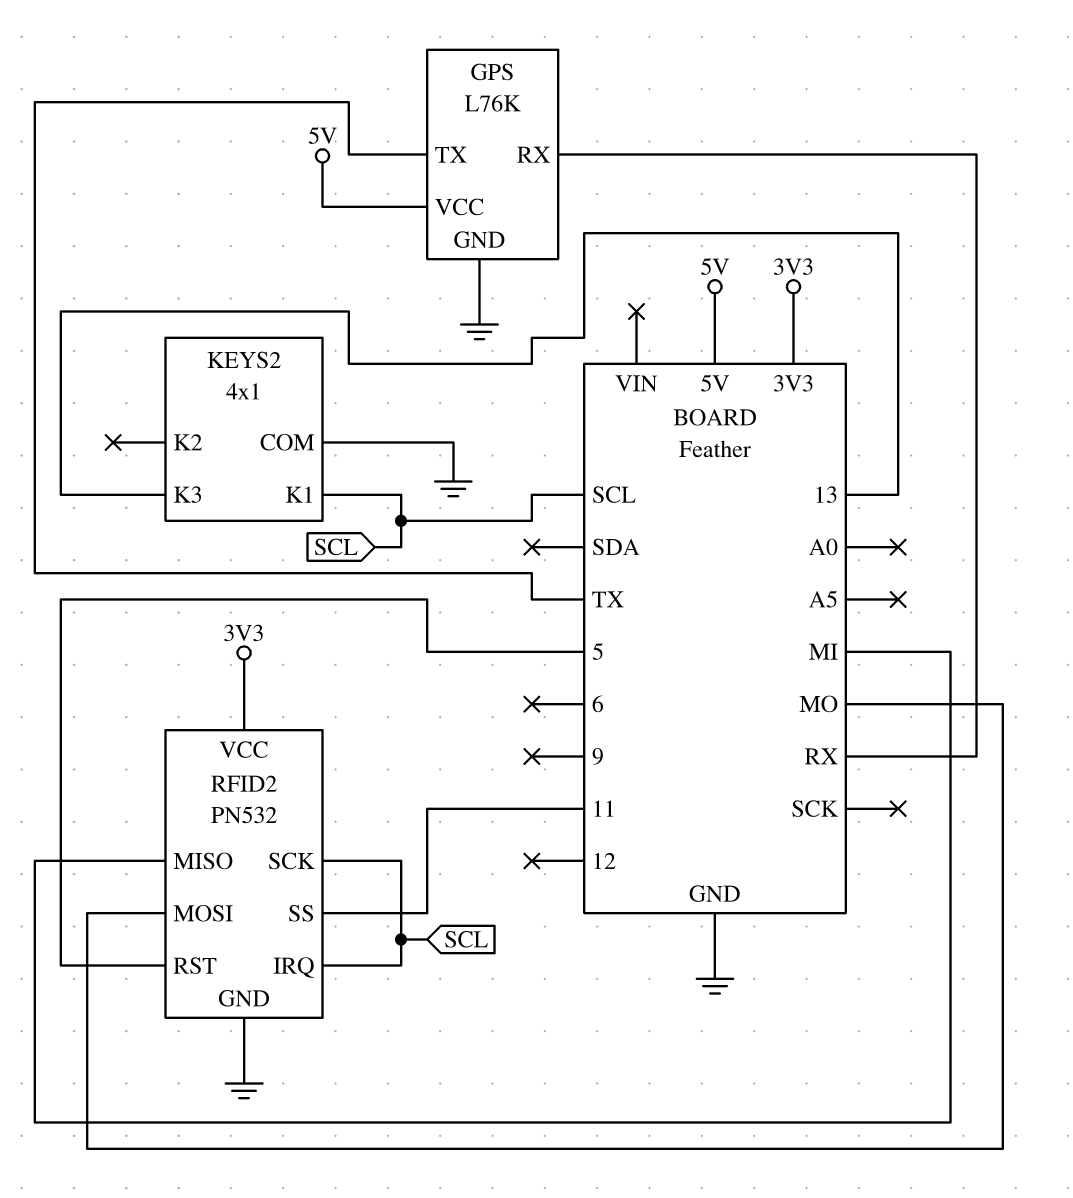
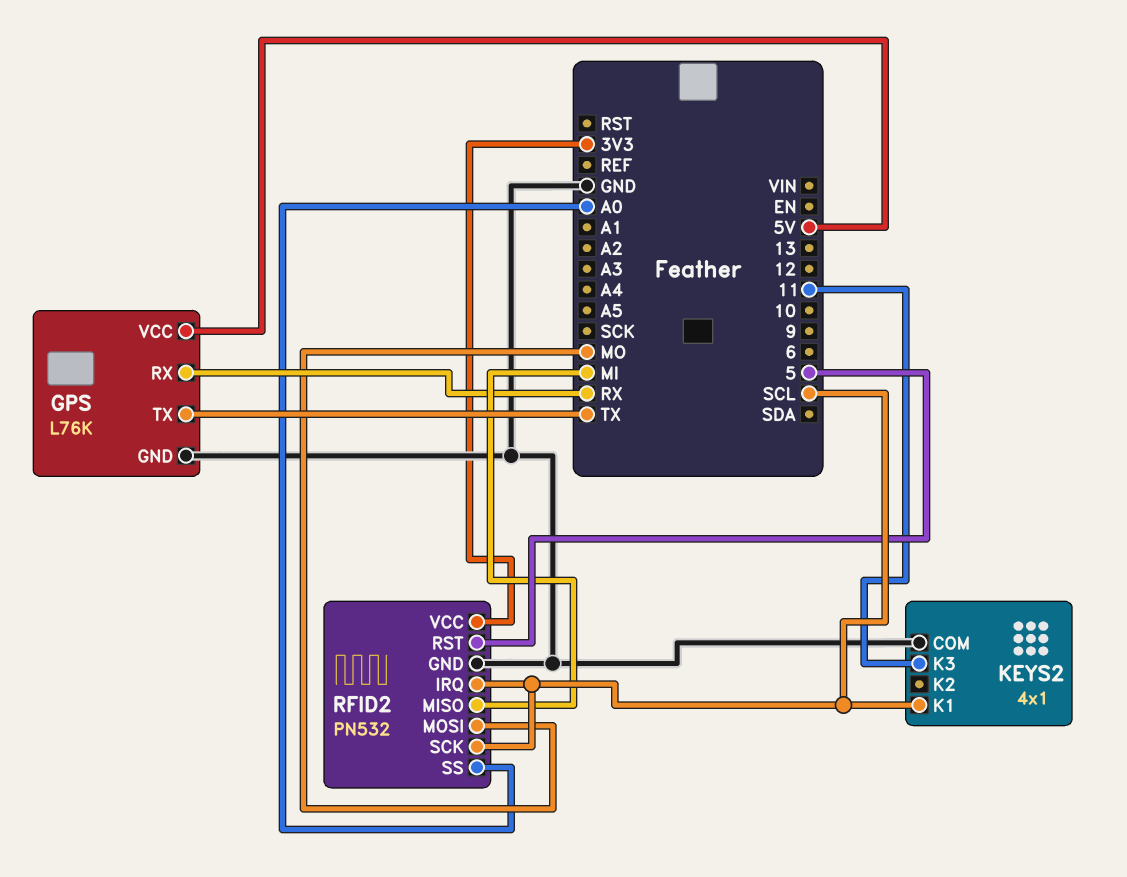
KEYS2 pin K3: 13 -> 11
RFID2 pin SS: 11 -> A0

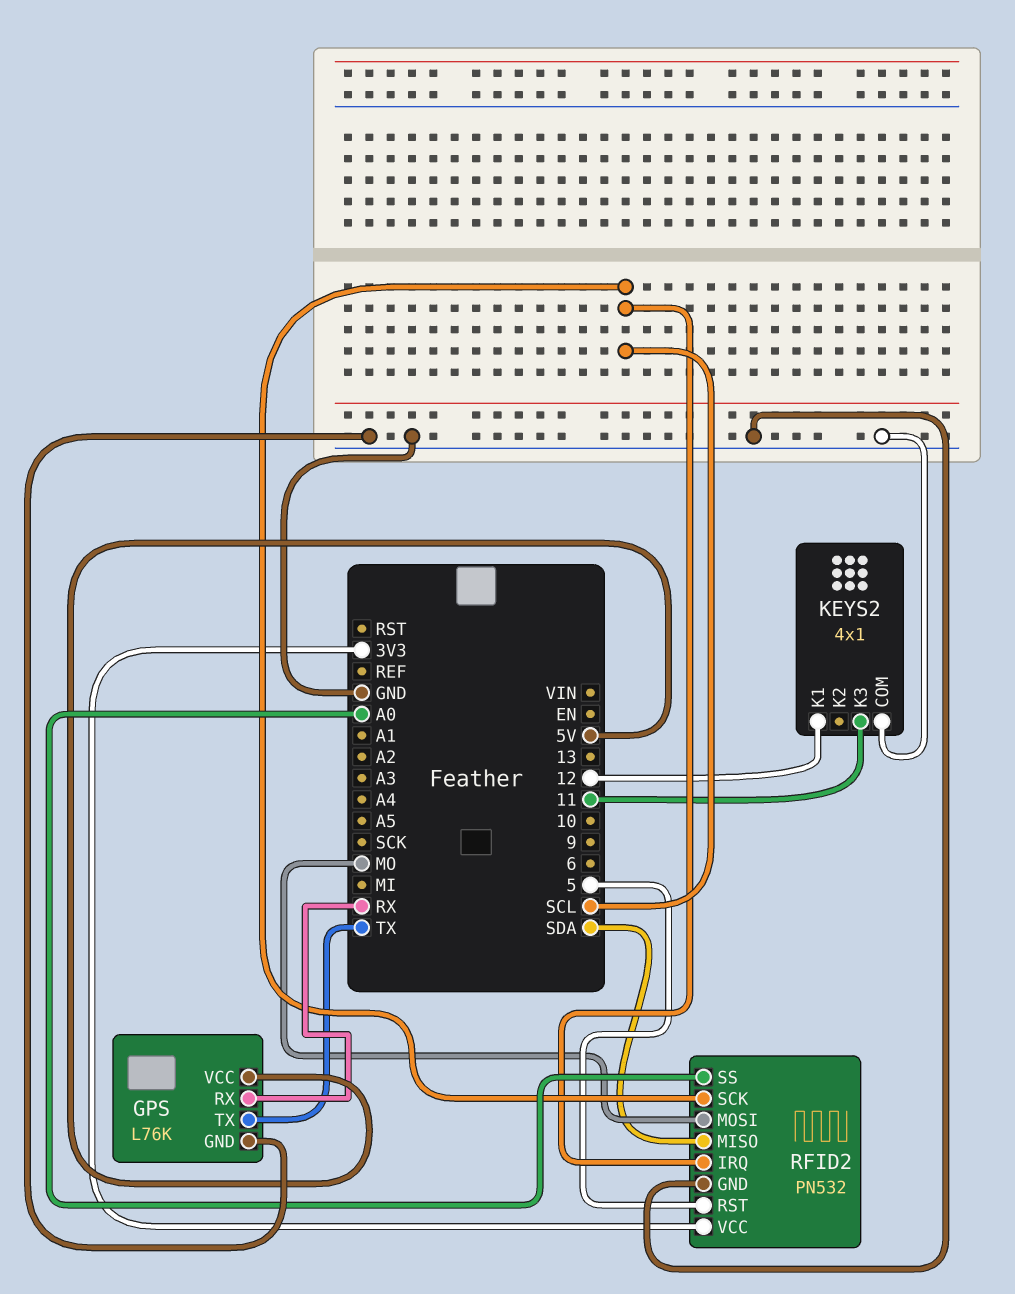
KEYS2 pin K1: SCL -> 12
RFID2 pin MISO: MI -> SDA

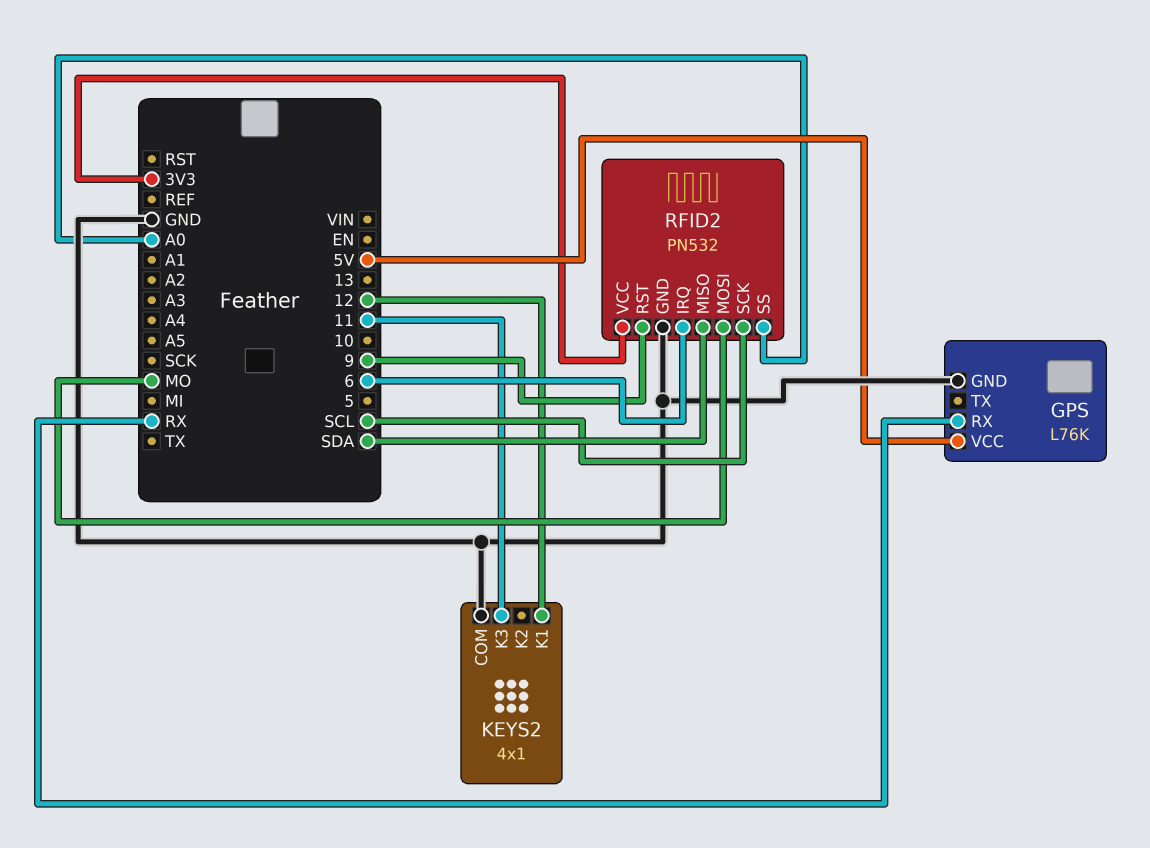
GPS pin TX: TX -> none
RFID2 pin IRQ: SCL -> 6
RFID2 pin RST: 5 -> 9

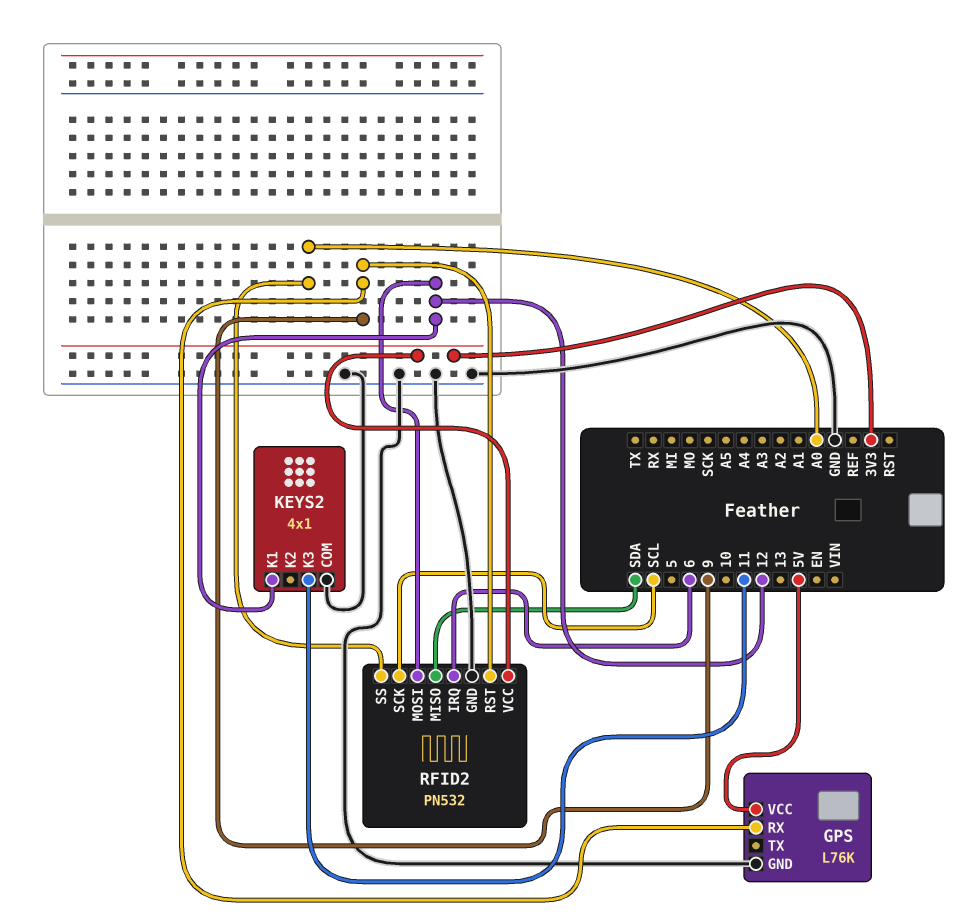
GPS pin RX: RX -> 9
RFID2 pin MOSI: MO -> 12

